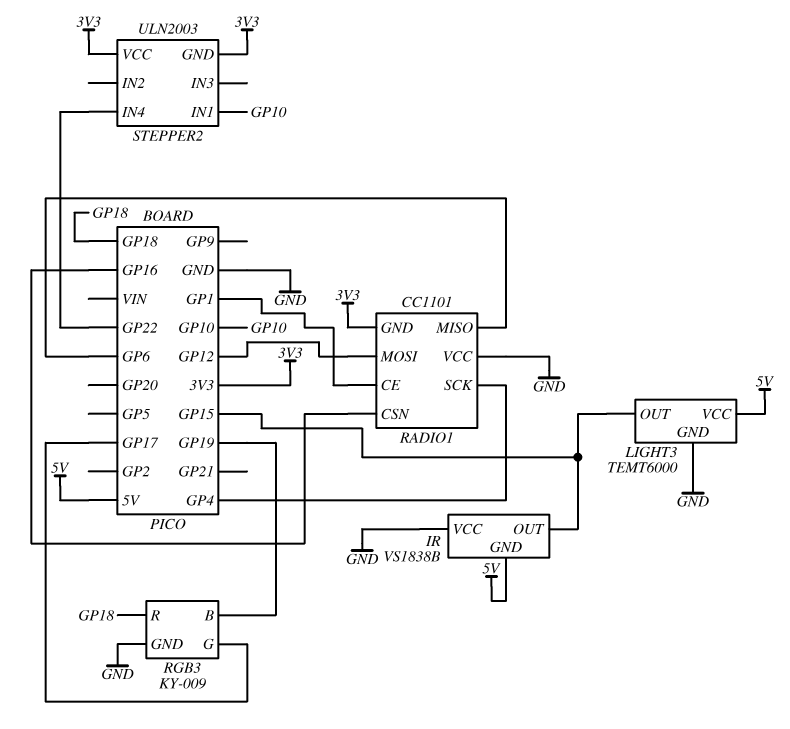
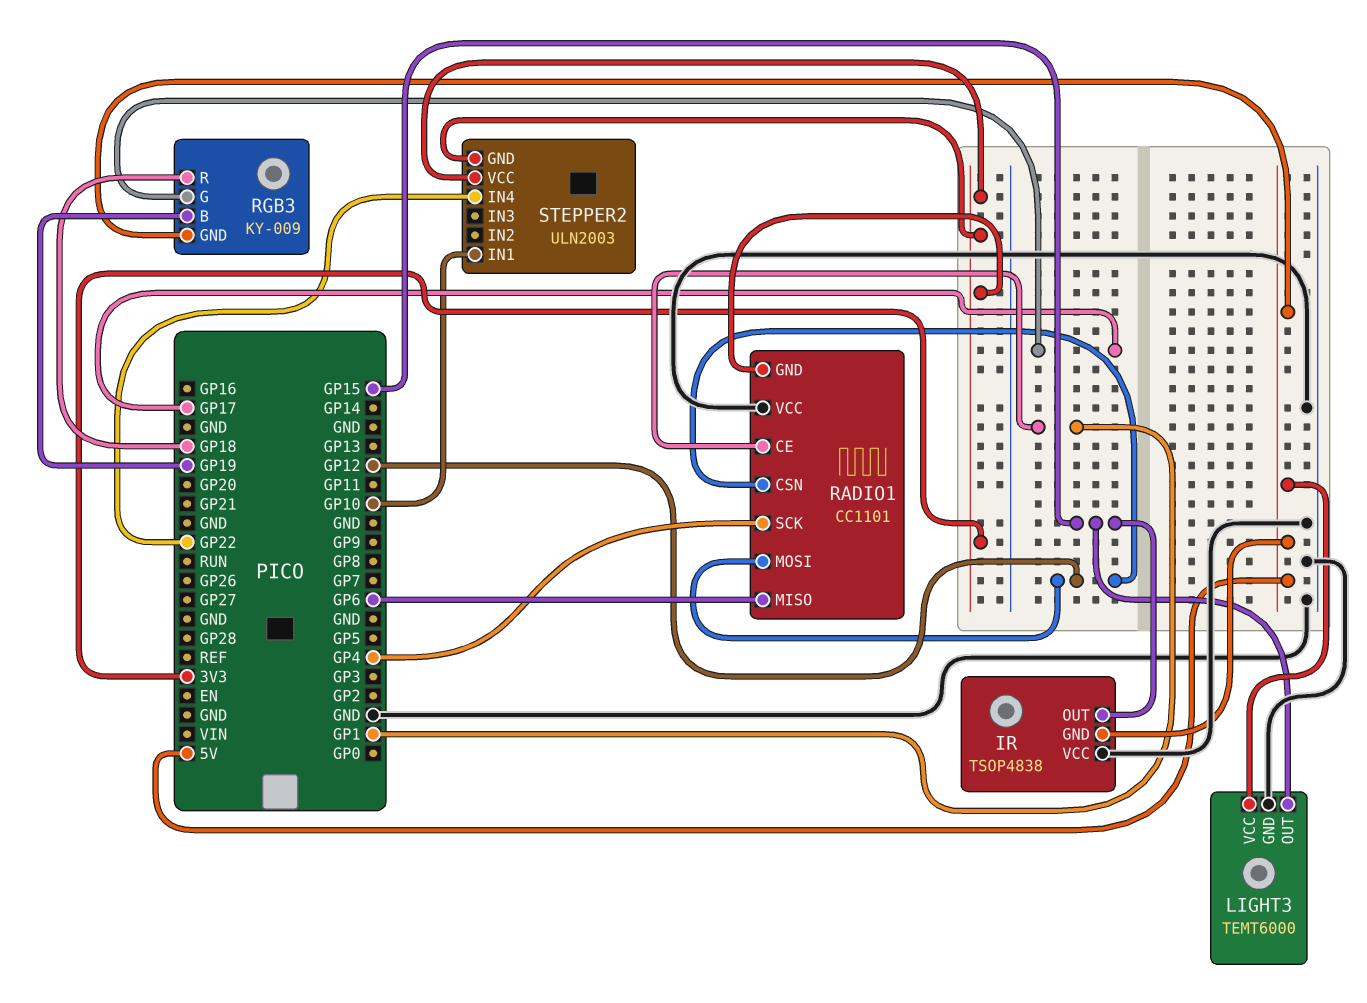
IR: VS1838B -> TSOP4838
RADIO1 pin CSN: GP16 -> GP12
RGB3 pin GND: GND -> 5V

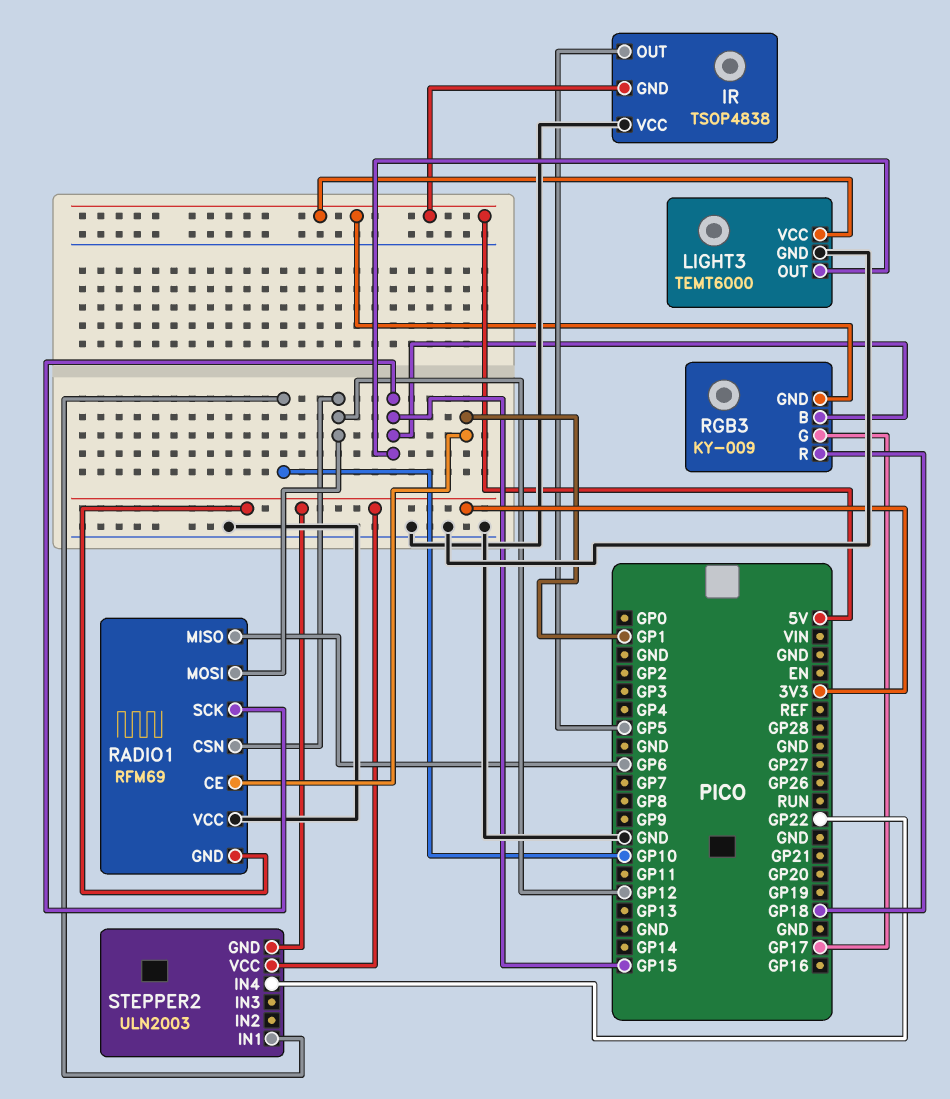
IR pin OUT: GP15 -> GP5
RADIO1: CC1101 -> RFM69
RADIO1 pin SCK: GP4 -> GP15
RGB3 pin B: GP19 -> GP15

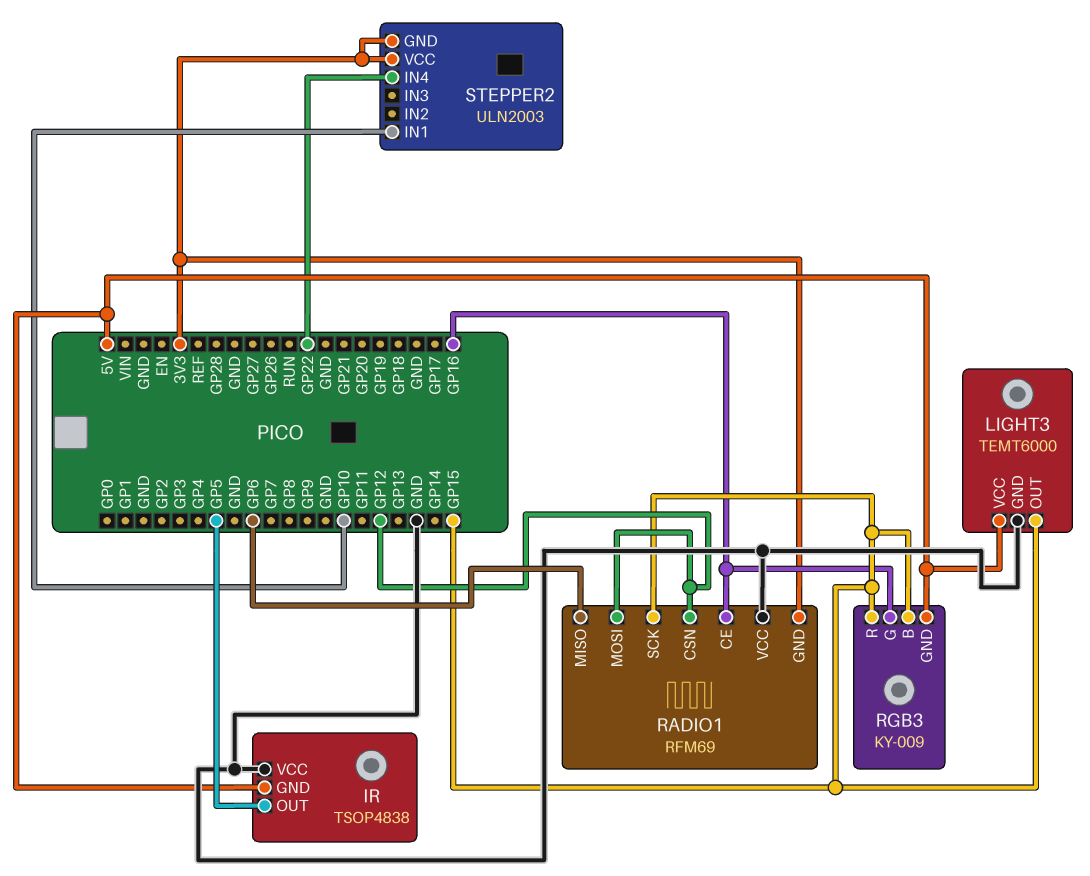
RADIO1 pin CE: GP1 -> GP16
RGB3 pin G: GP17 -> GP16
RGB3 pin R: GP18 -> GP15

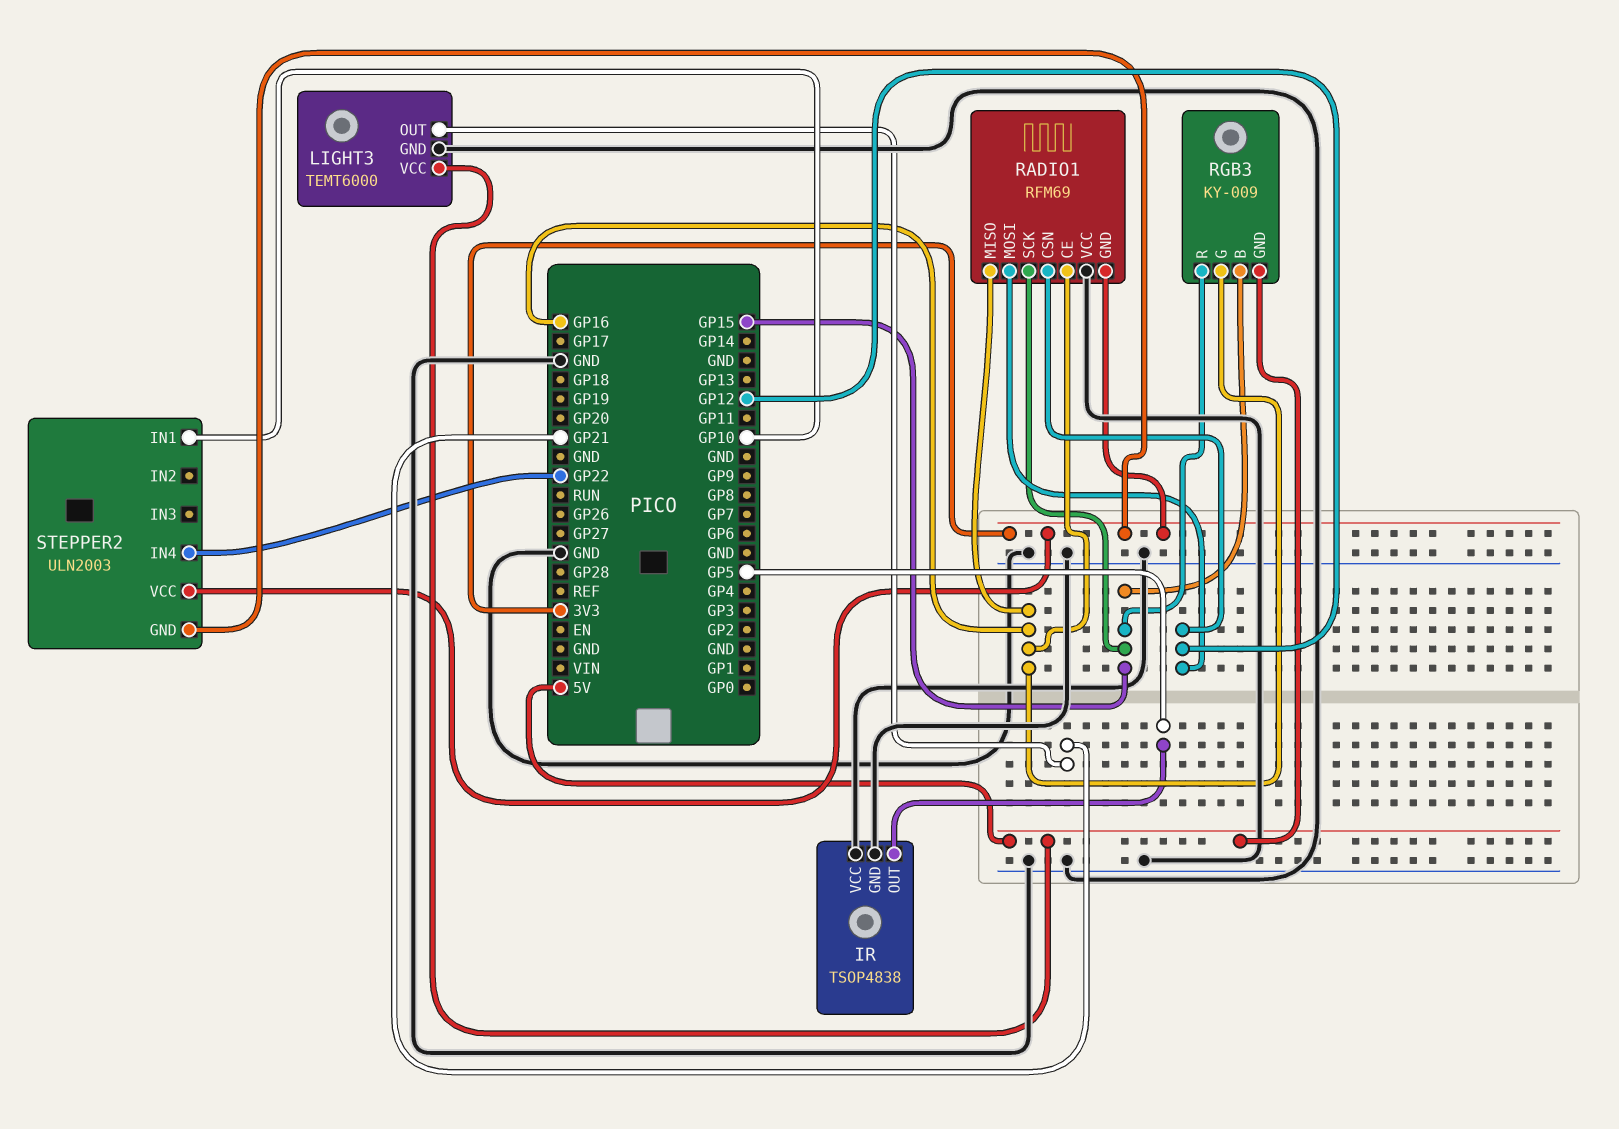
IR pin GND: 5V -> GND
LIGHT3 pin OUT: GP15 -> GP21
RADIO1 pin MISO: GP6 -> GP16

